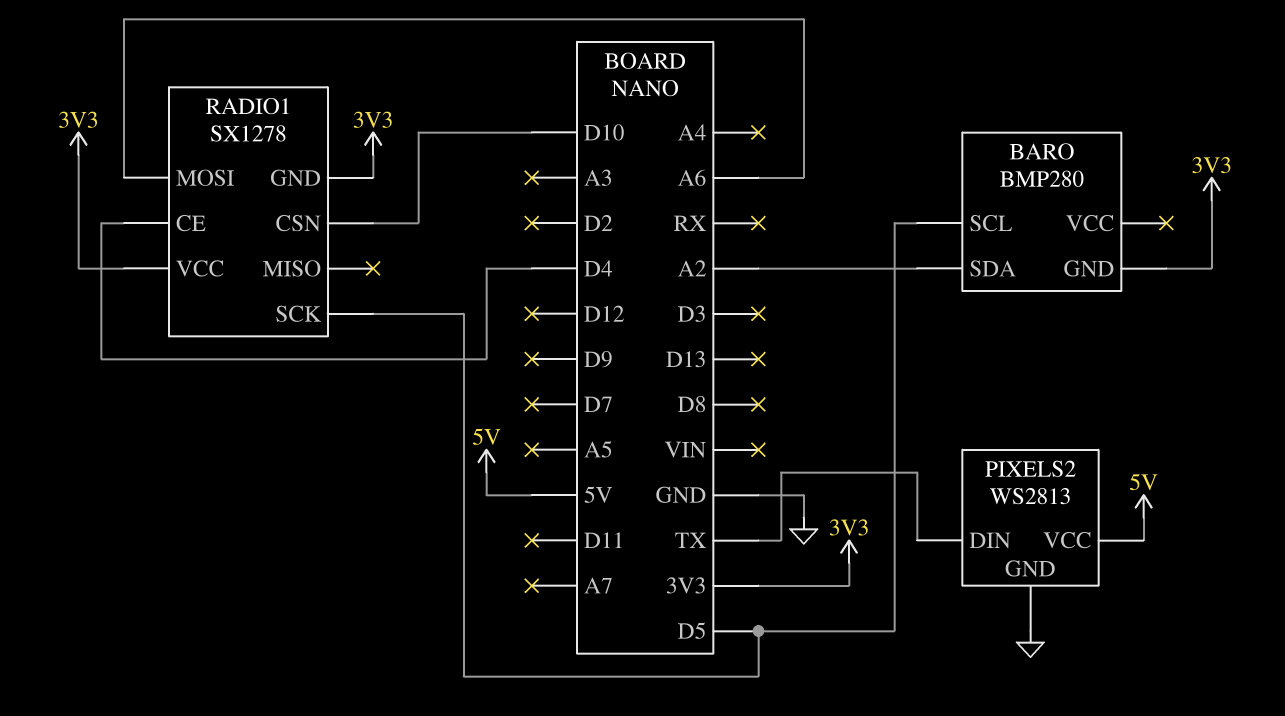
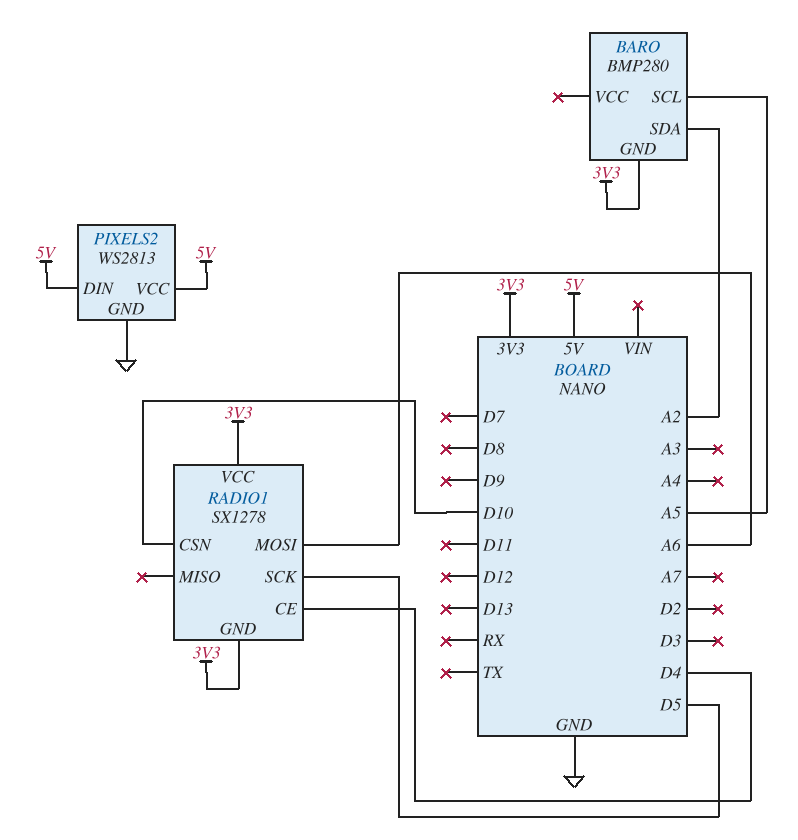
BARO pin SCL: D5 -> A5
PIXELS2 pin DIN: TX -> 5V

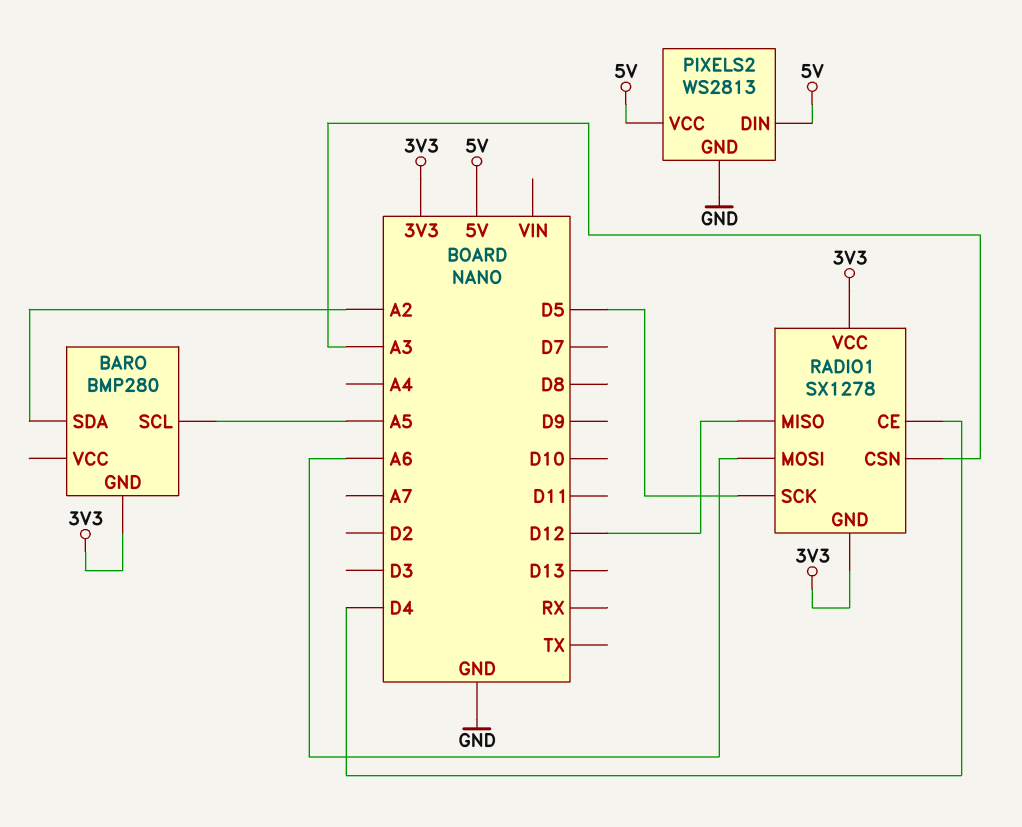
RADIO1 pin CSN: D10 -> A3
RADIO1 pin MISO: none -> D12

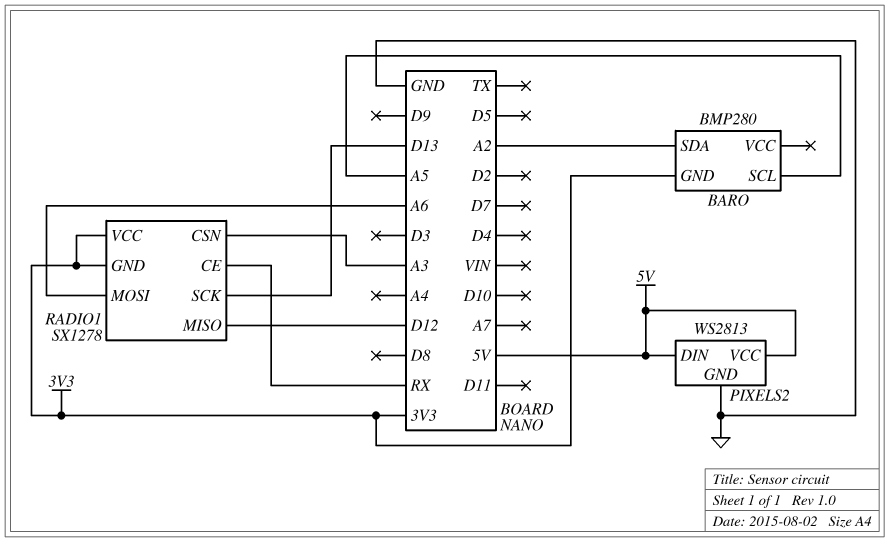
RADIO1 pin CE: D4 -> RX
RADIO1 pin SCK: D5 -> D13

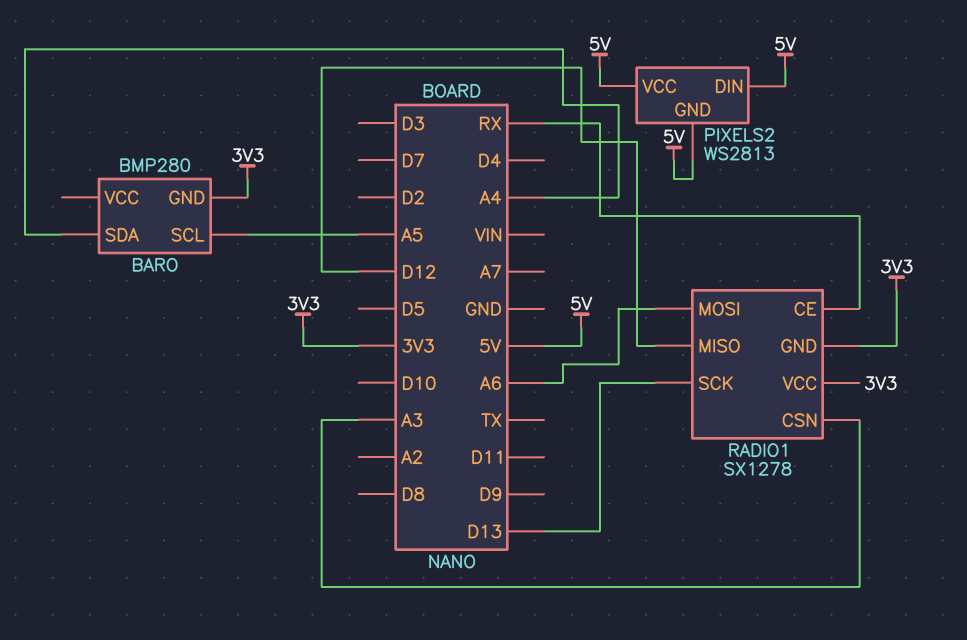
BARO pin SDA: A2 -> A4
PIXELS2 pin GND: GND -> 5V

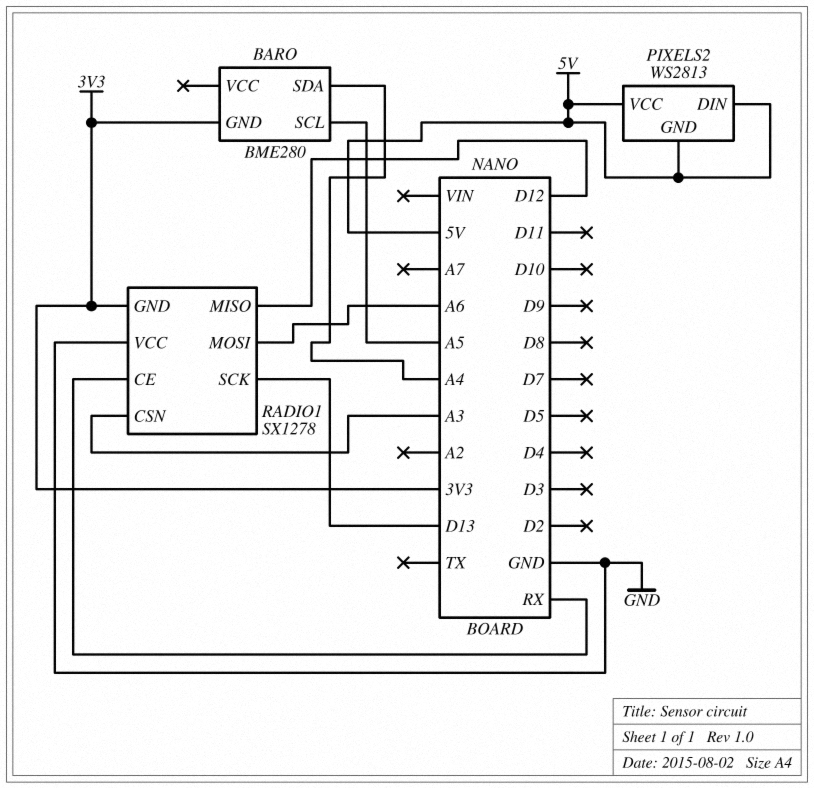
BARO: BMP280 -> BME280
RADIO1 pin VCC: 3V3 -> GND

